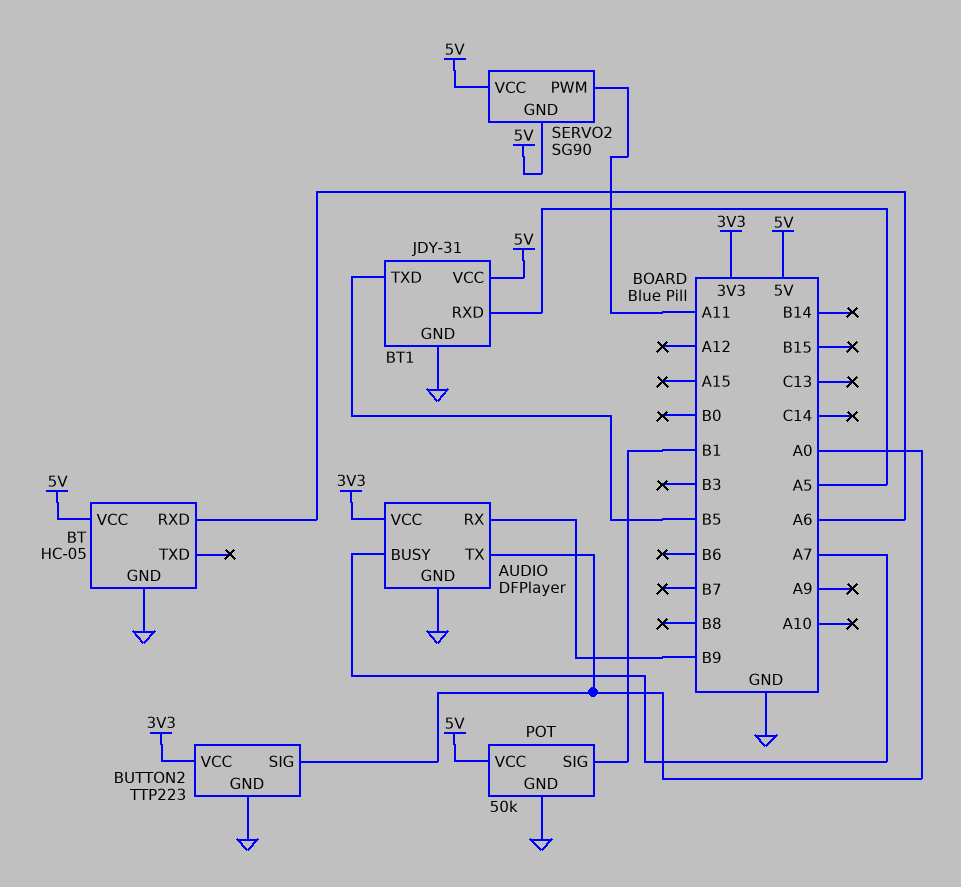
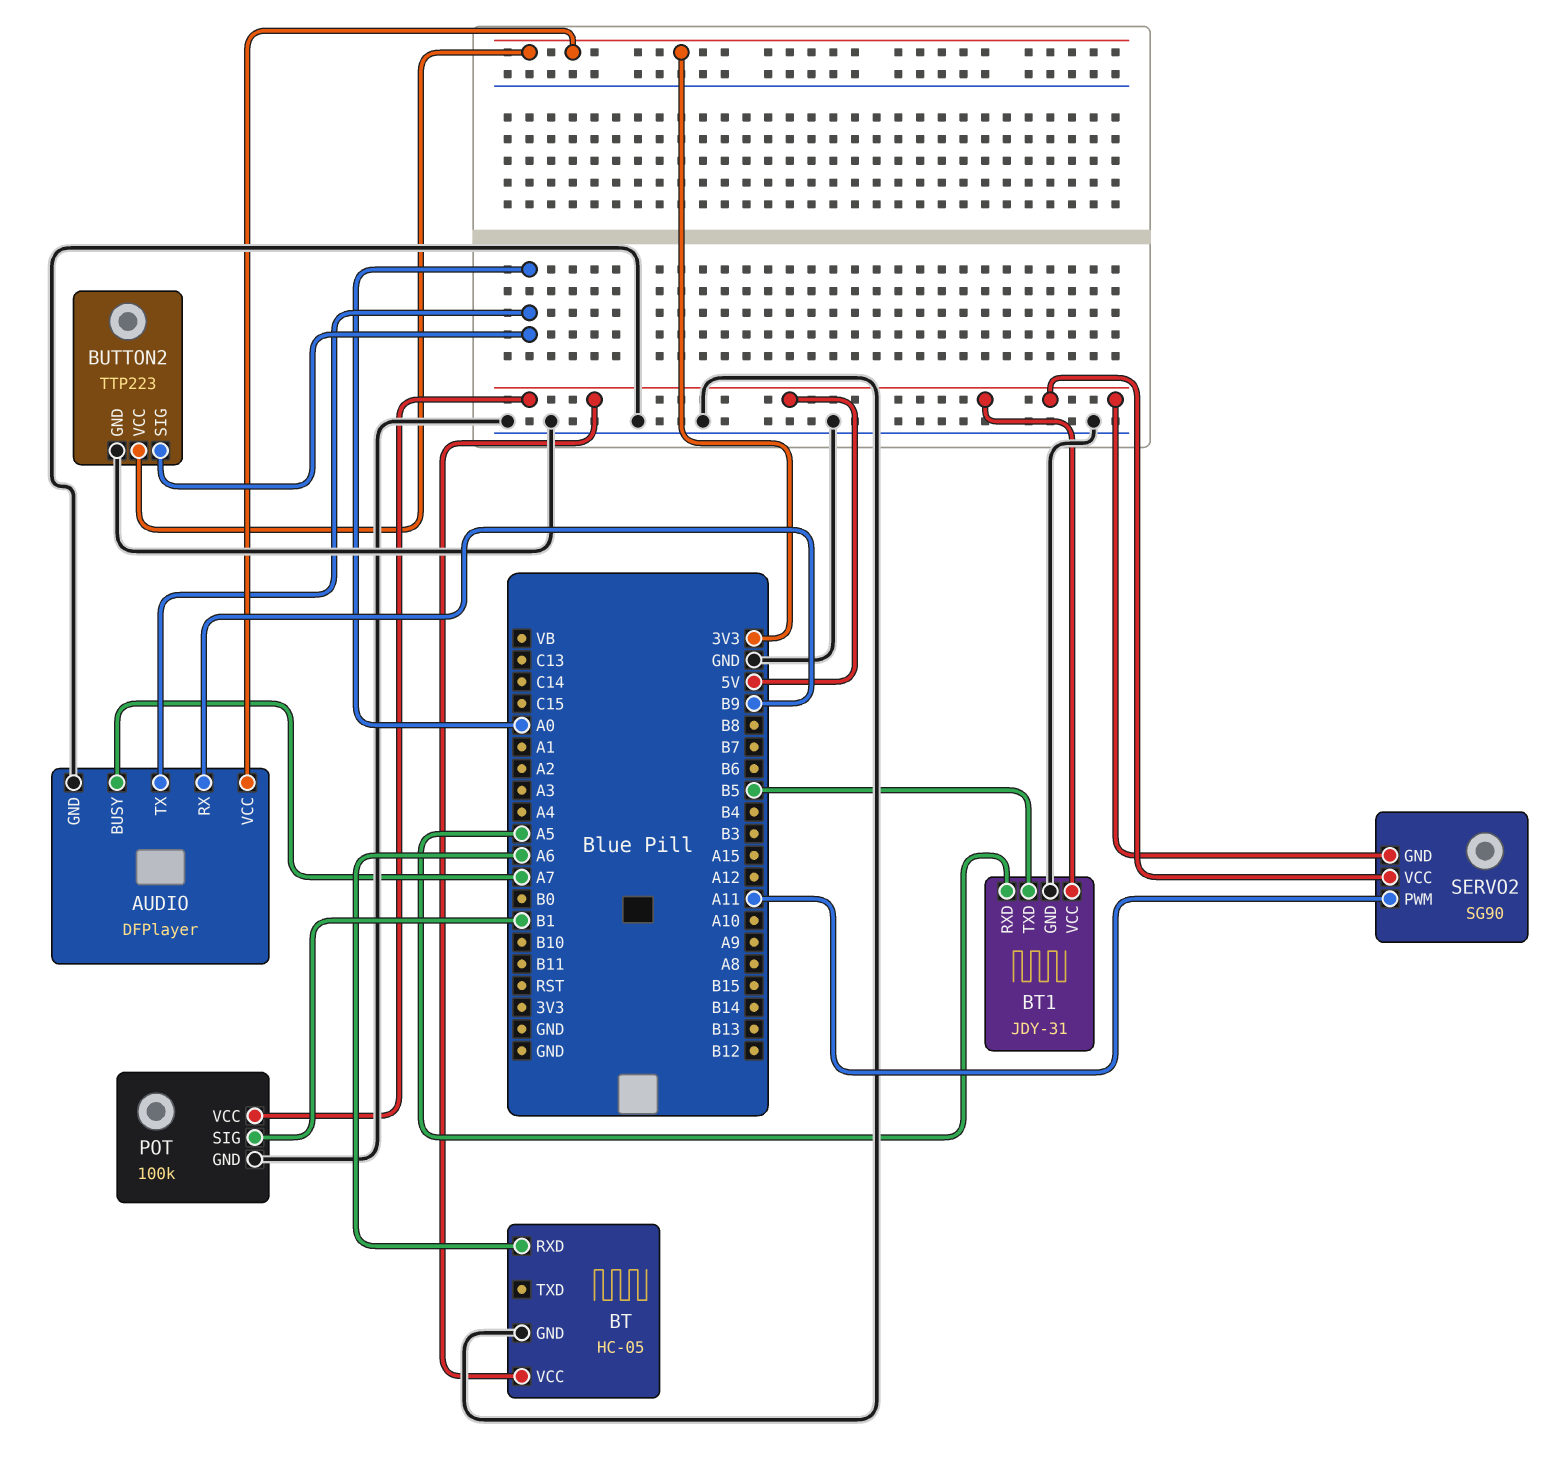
POT: 50k -> 100k

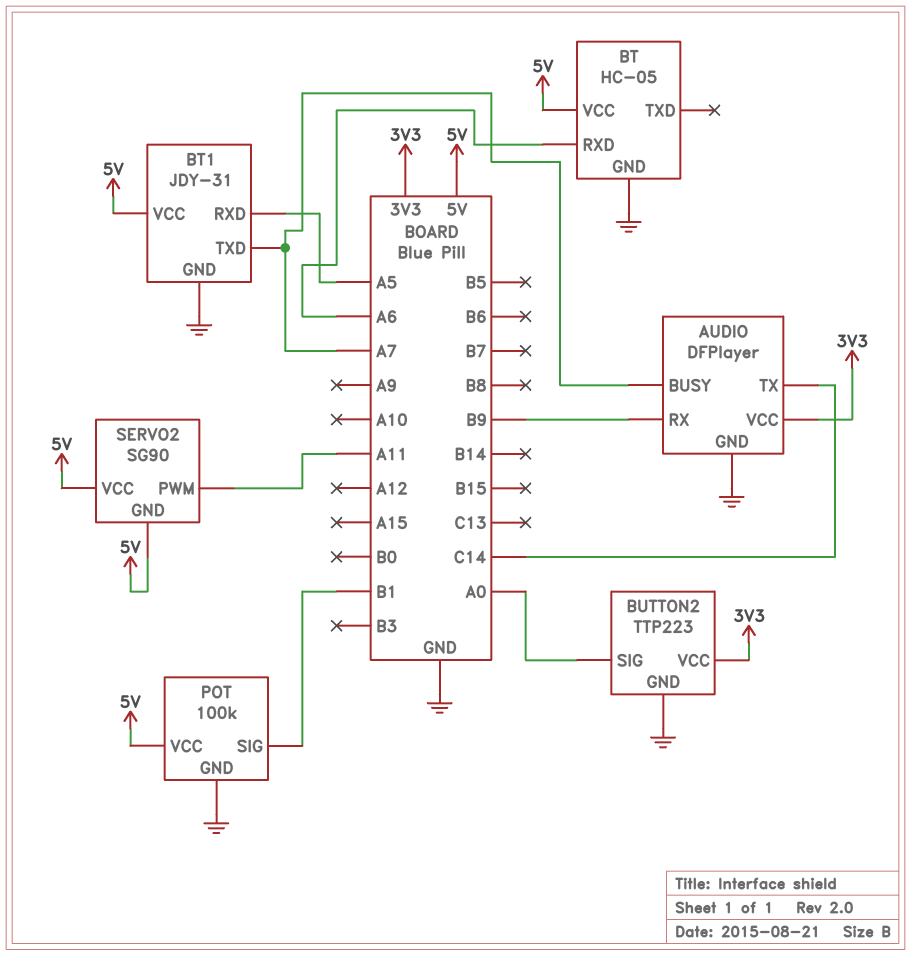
AUDIO pin TX: A0 -> C14
BT1 pin TXD: B5 -> A7

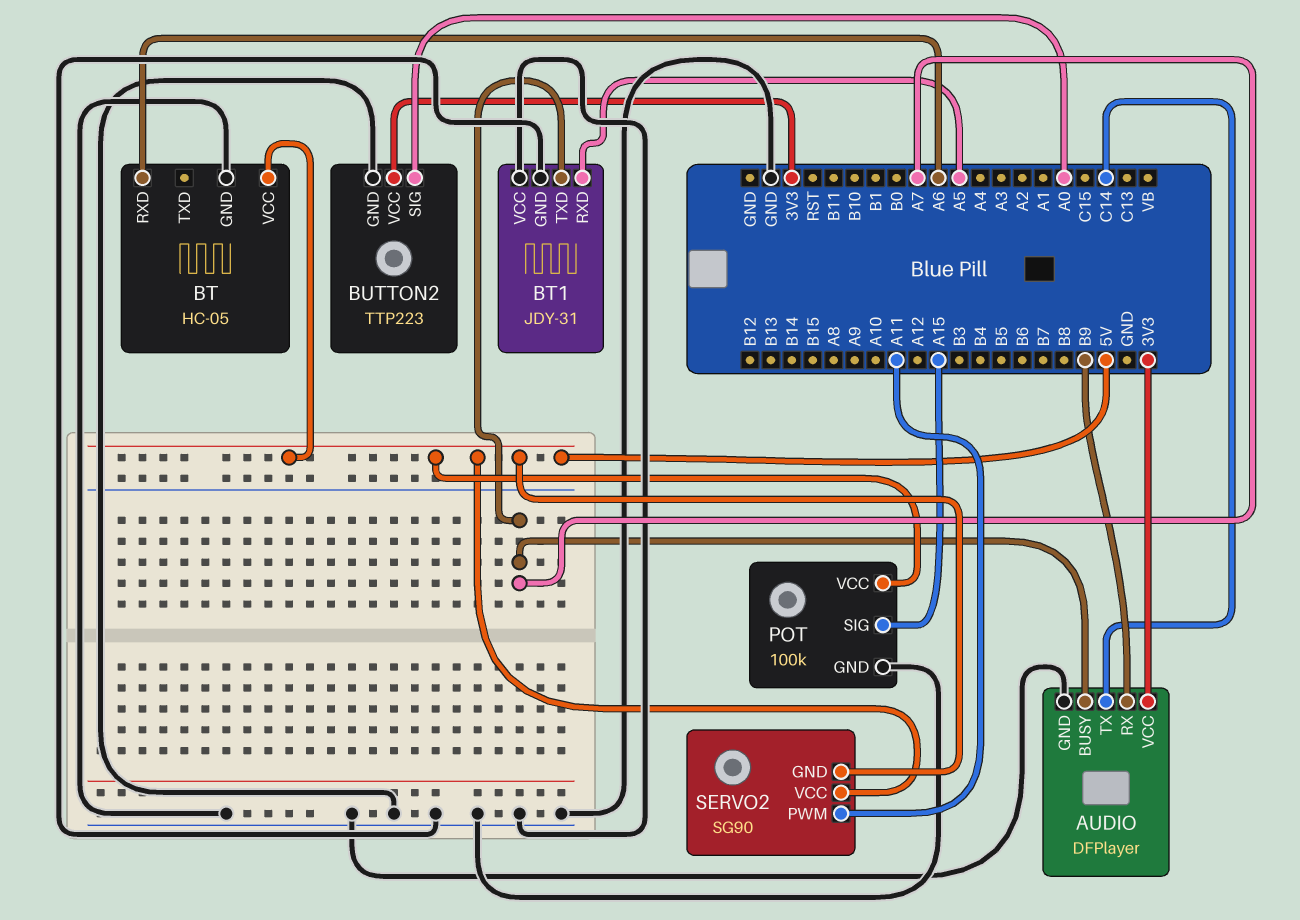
BT1 pin VCC: 5V -> GND
POT pin SIG: B1 -> A15

